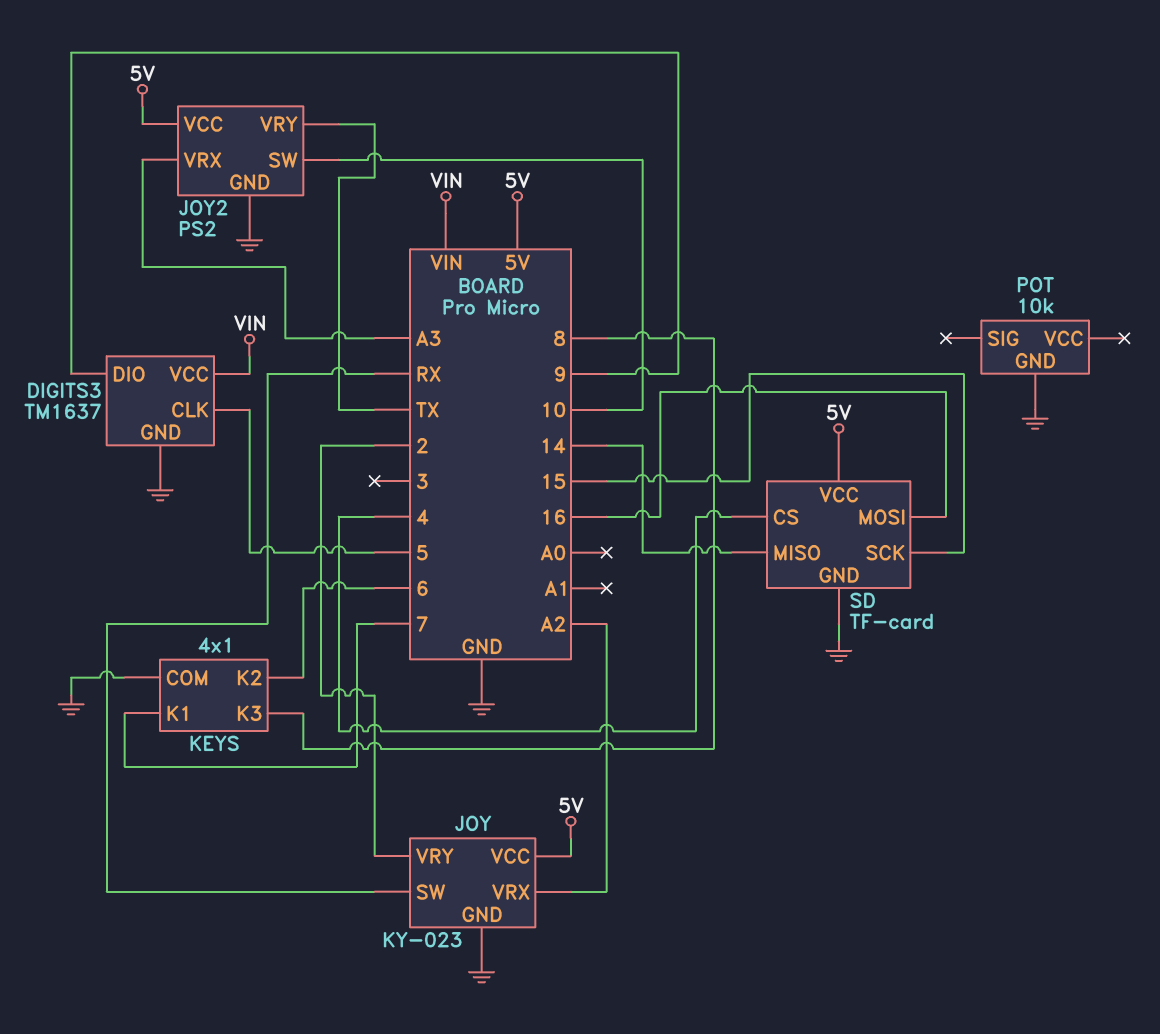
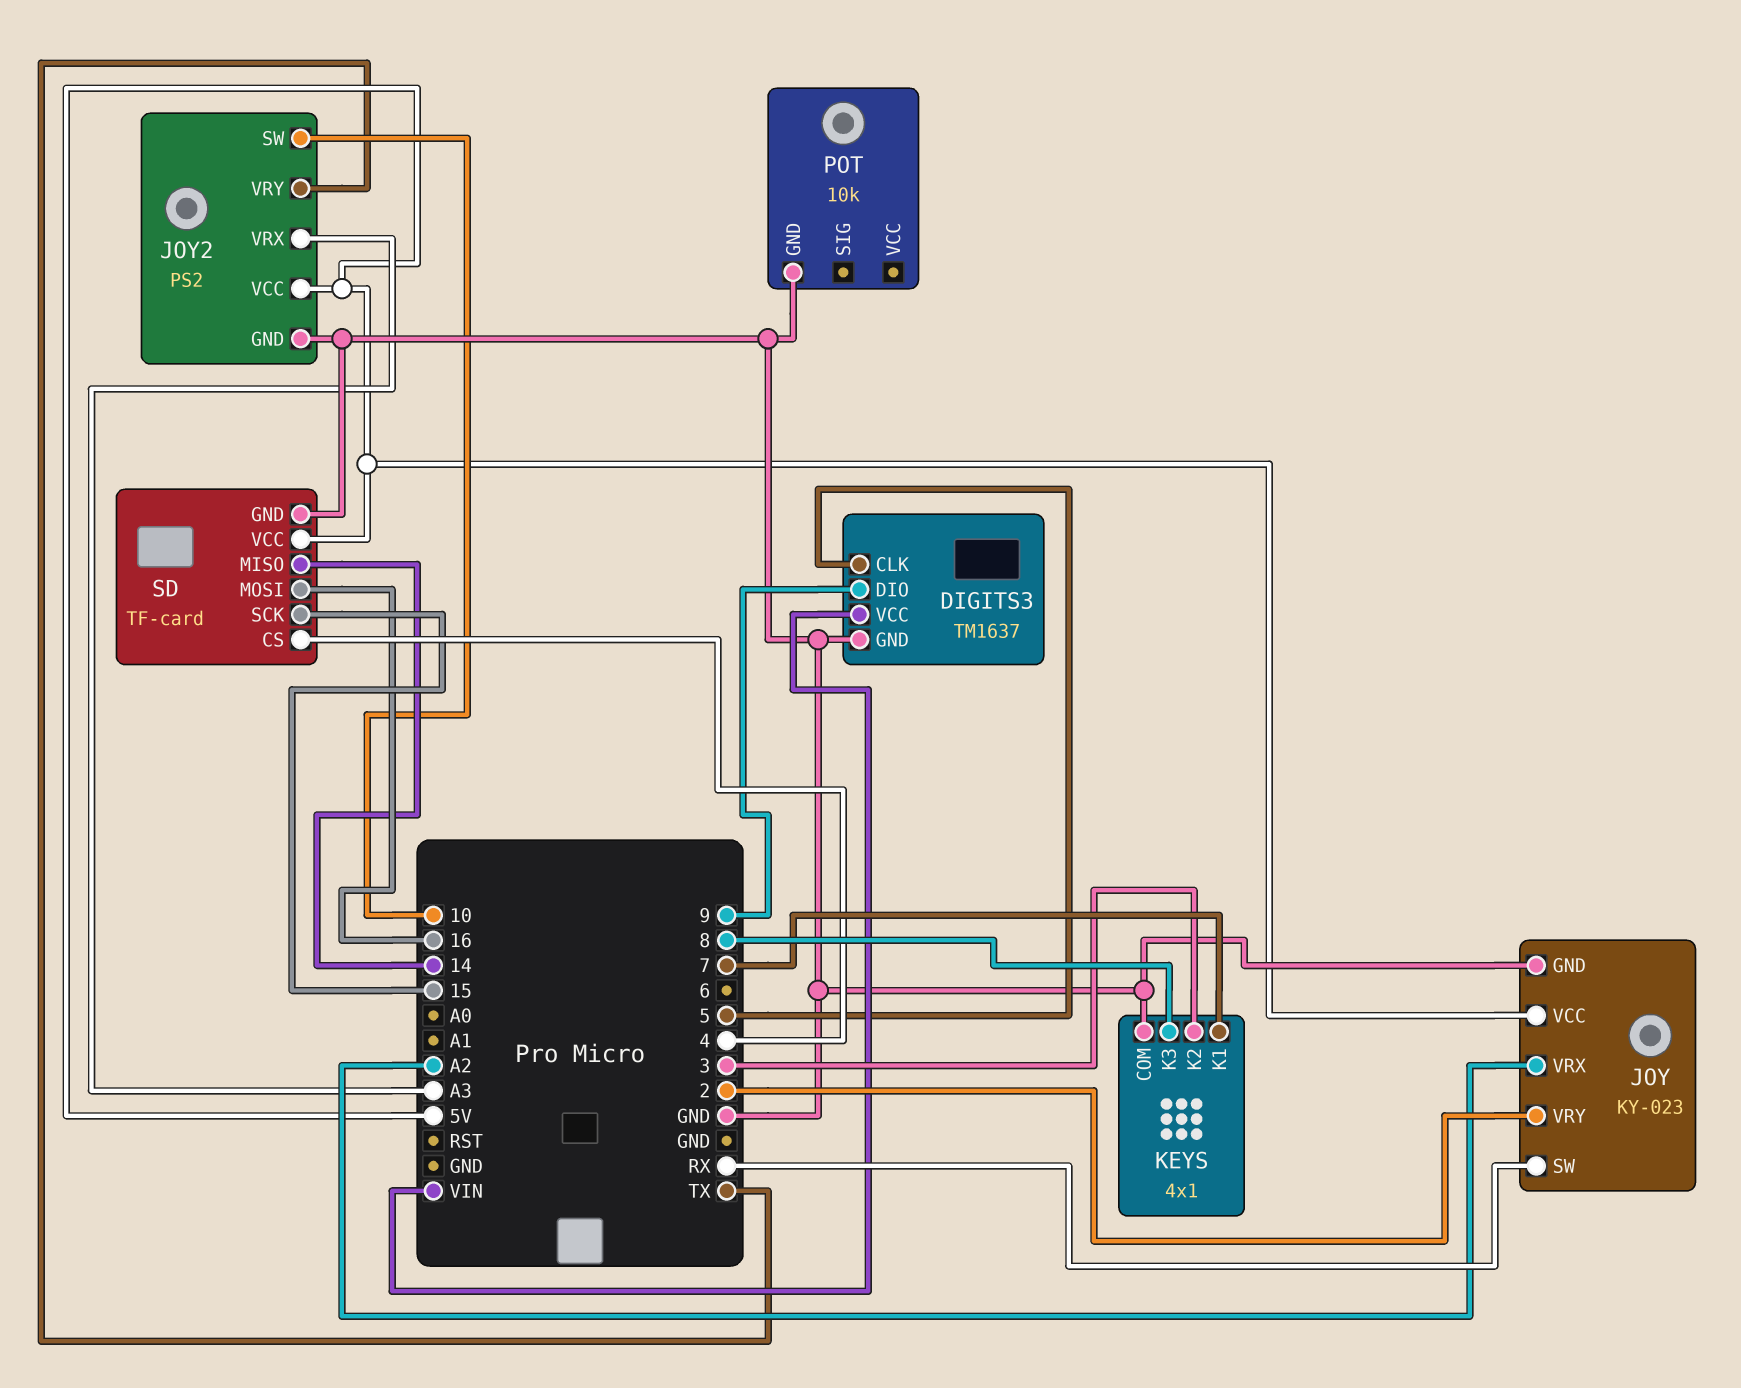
KEYS pin K2: 6 -> 3

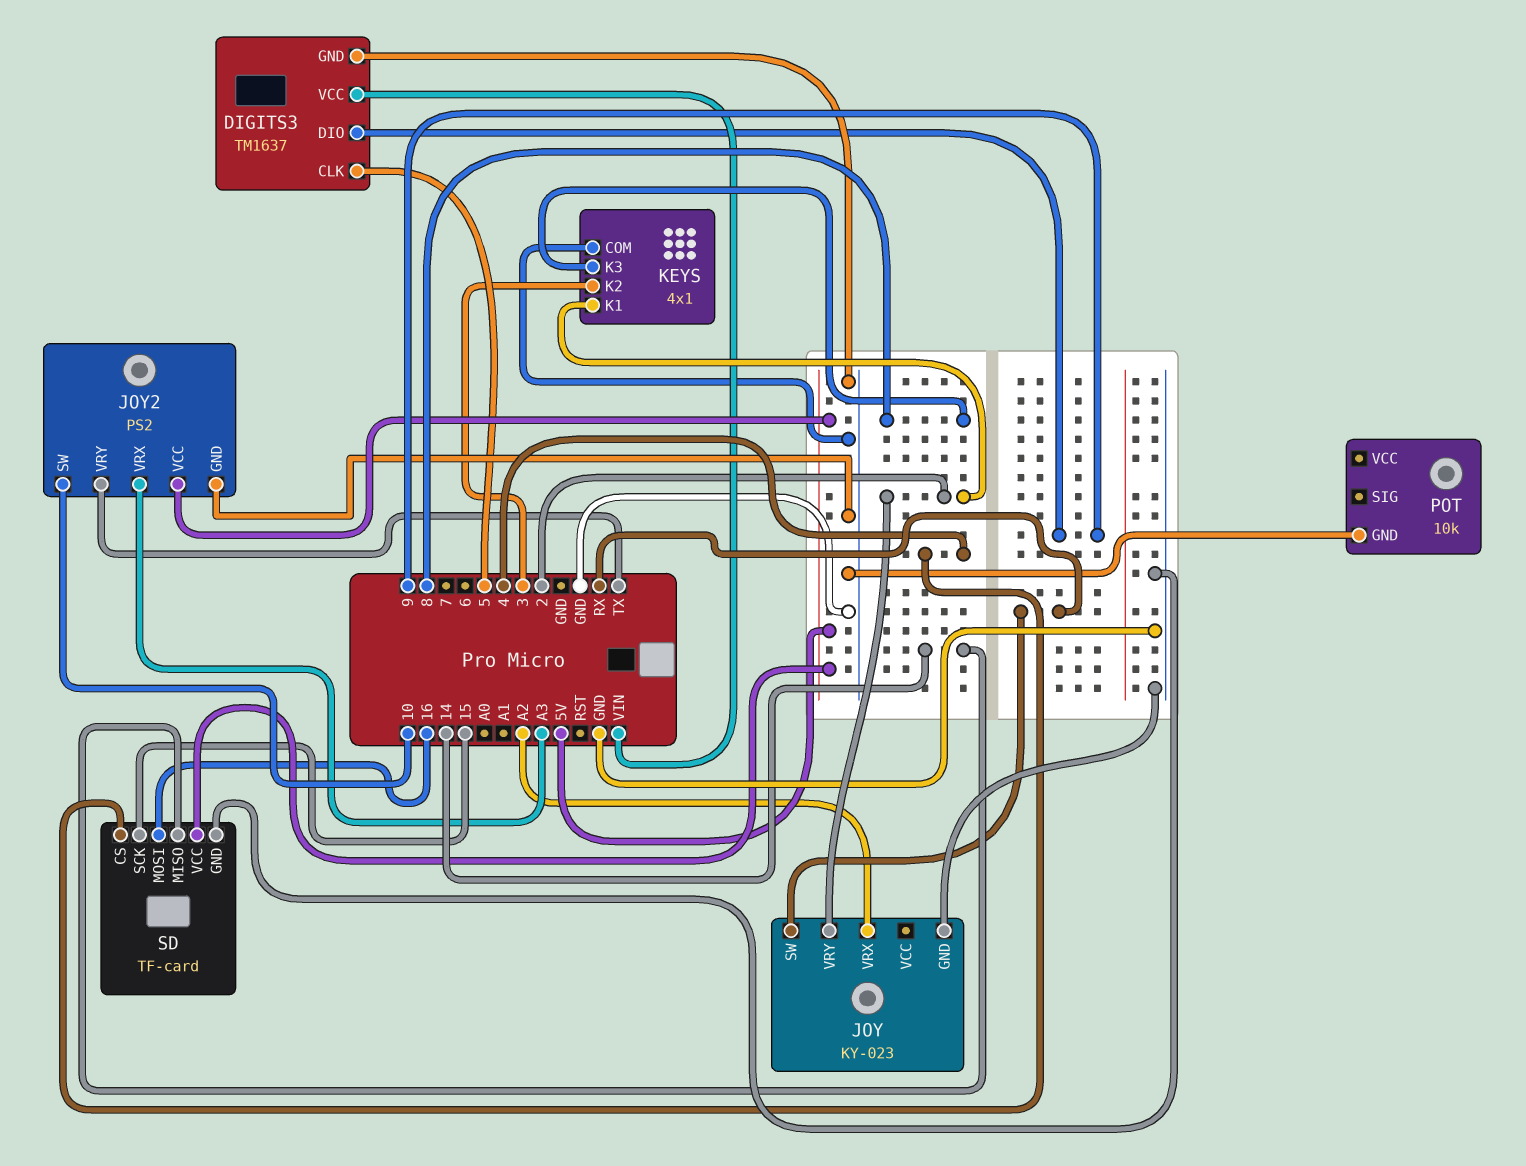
JOY pin VCC: 5V -> none
KEYS pin K1: 7 -> 2

